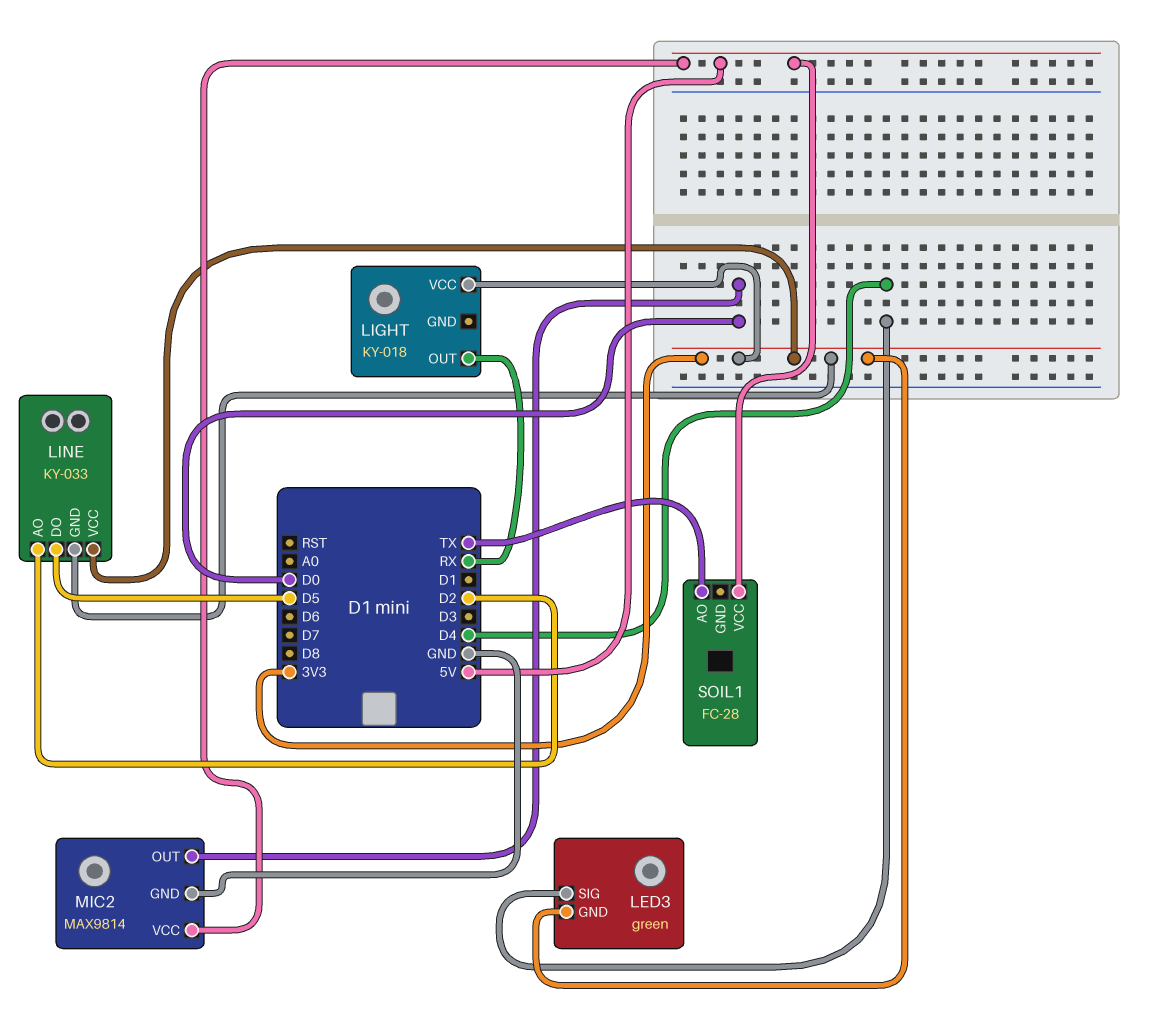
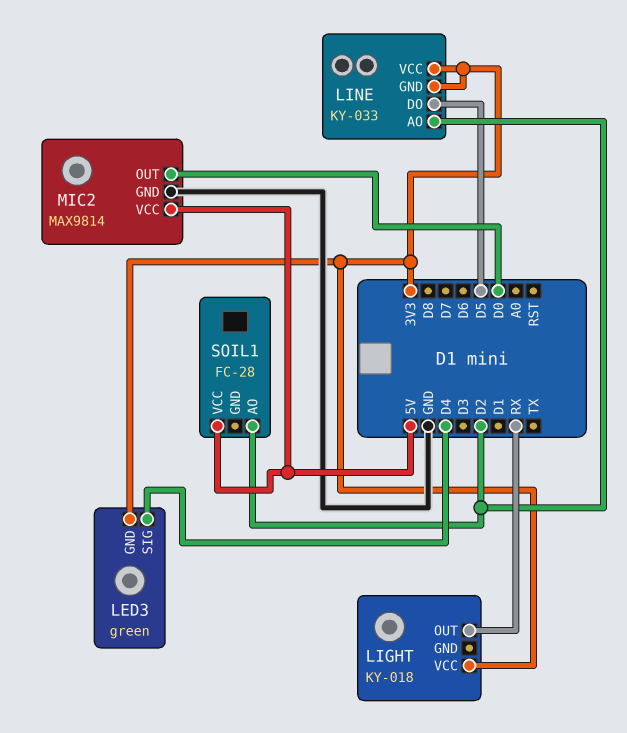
SOIL1 pin AO: TX -> D2

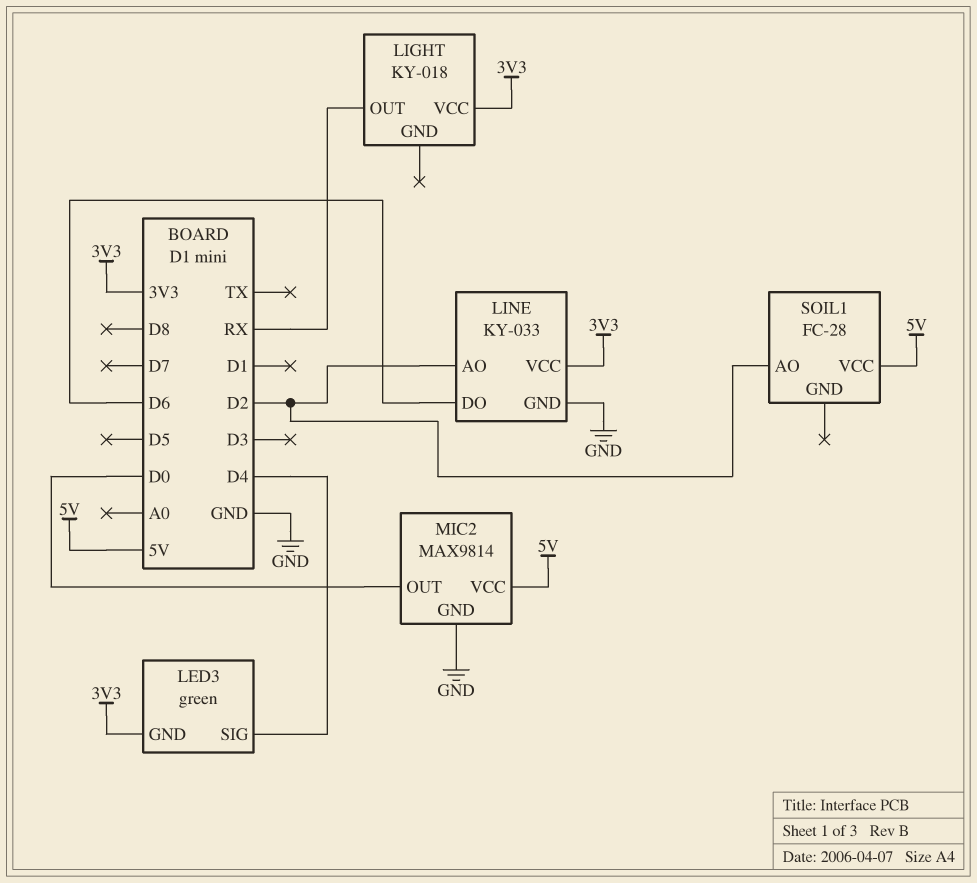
LINE pin DO: D5 -> D6
LINE pin GND: 3V3 -> GND

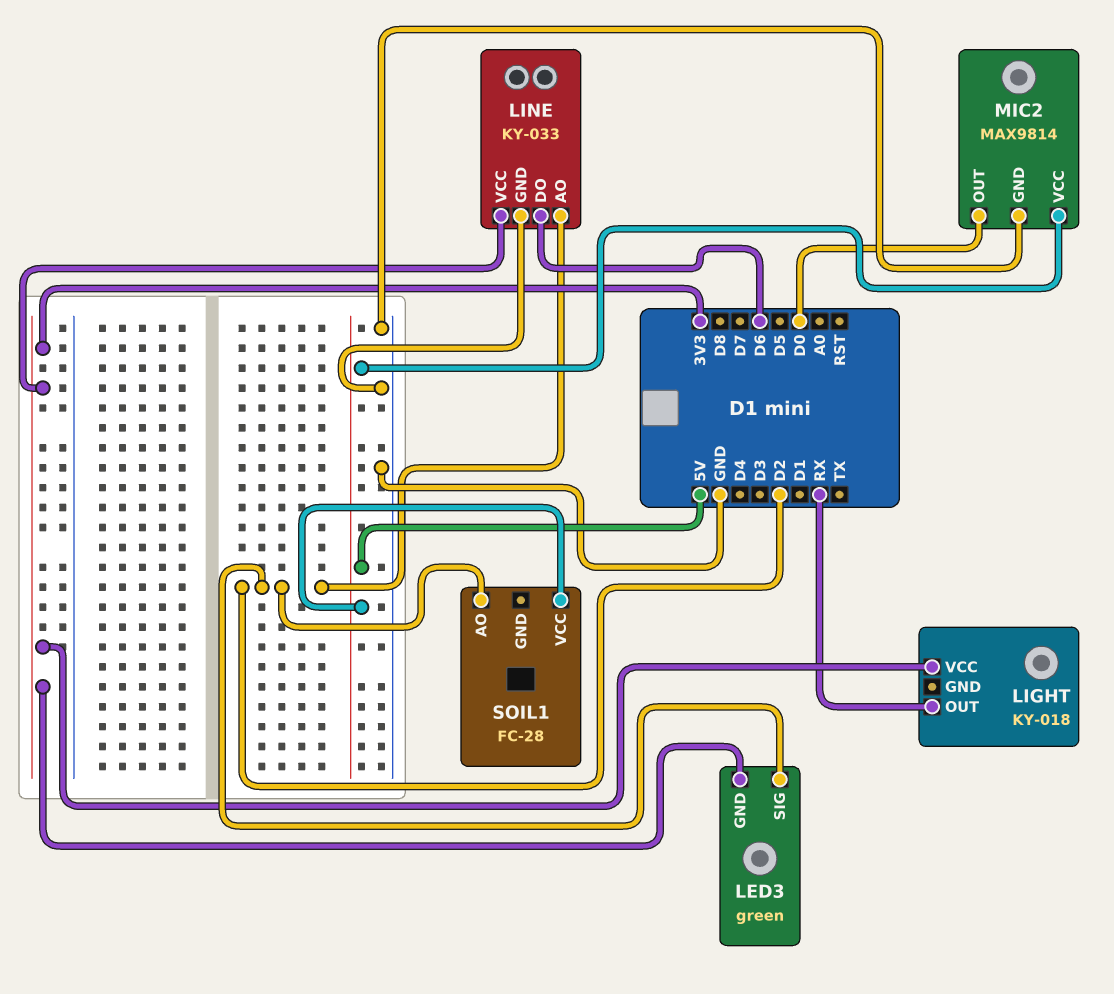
LED3 pin SIG: D4 -> D2

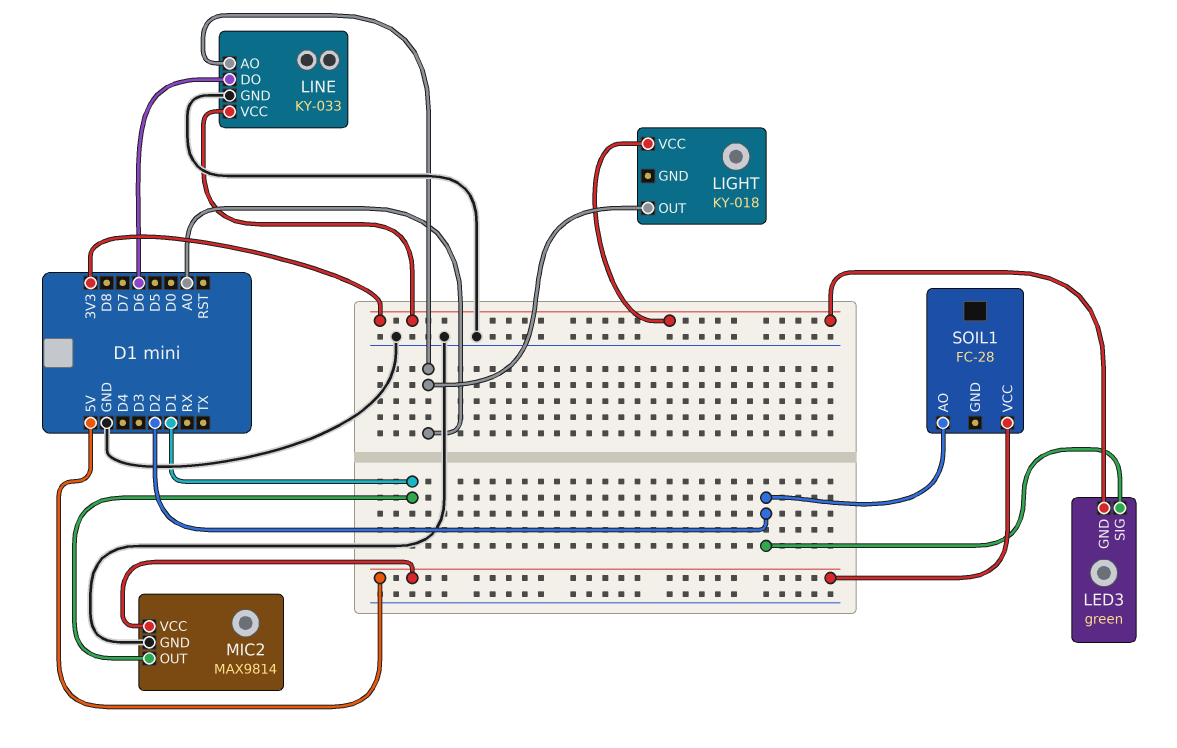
LIGHT pin OUT: RX -> A0
LINE pin AO: D2 -> A0
MIC2 pin OUT: D0 -> D1

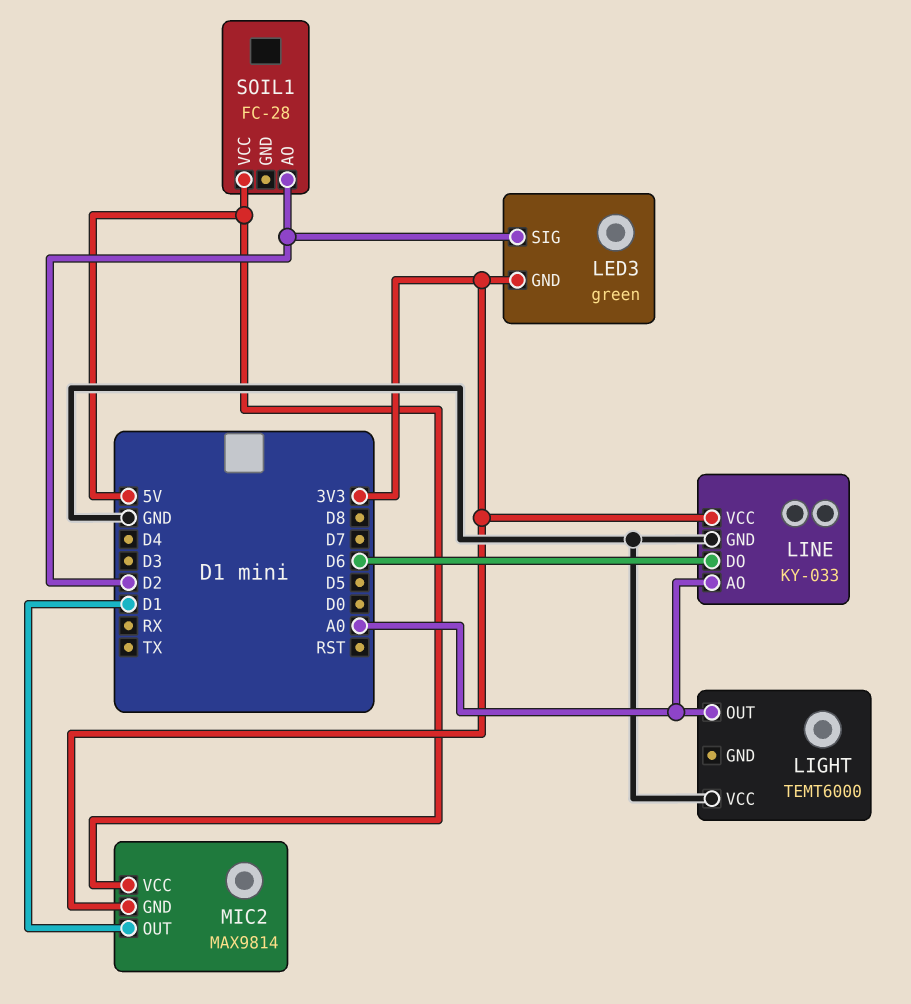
LIGHT: KY-018 -> TEMT6000
LIGHT pin VCC: 3V3 -> GND
MIC2 pin GND: GND -> 3V3

